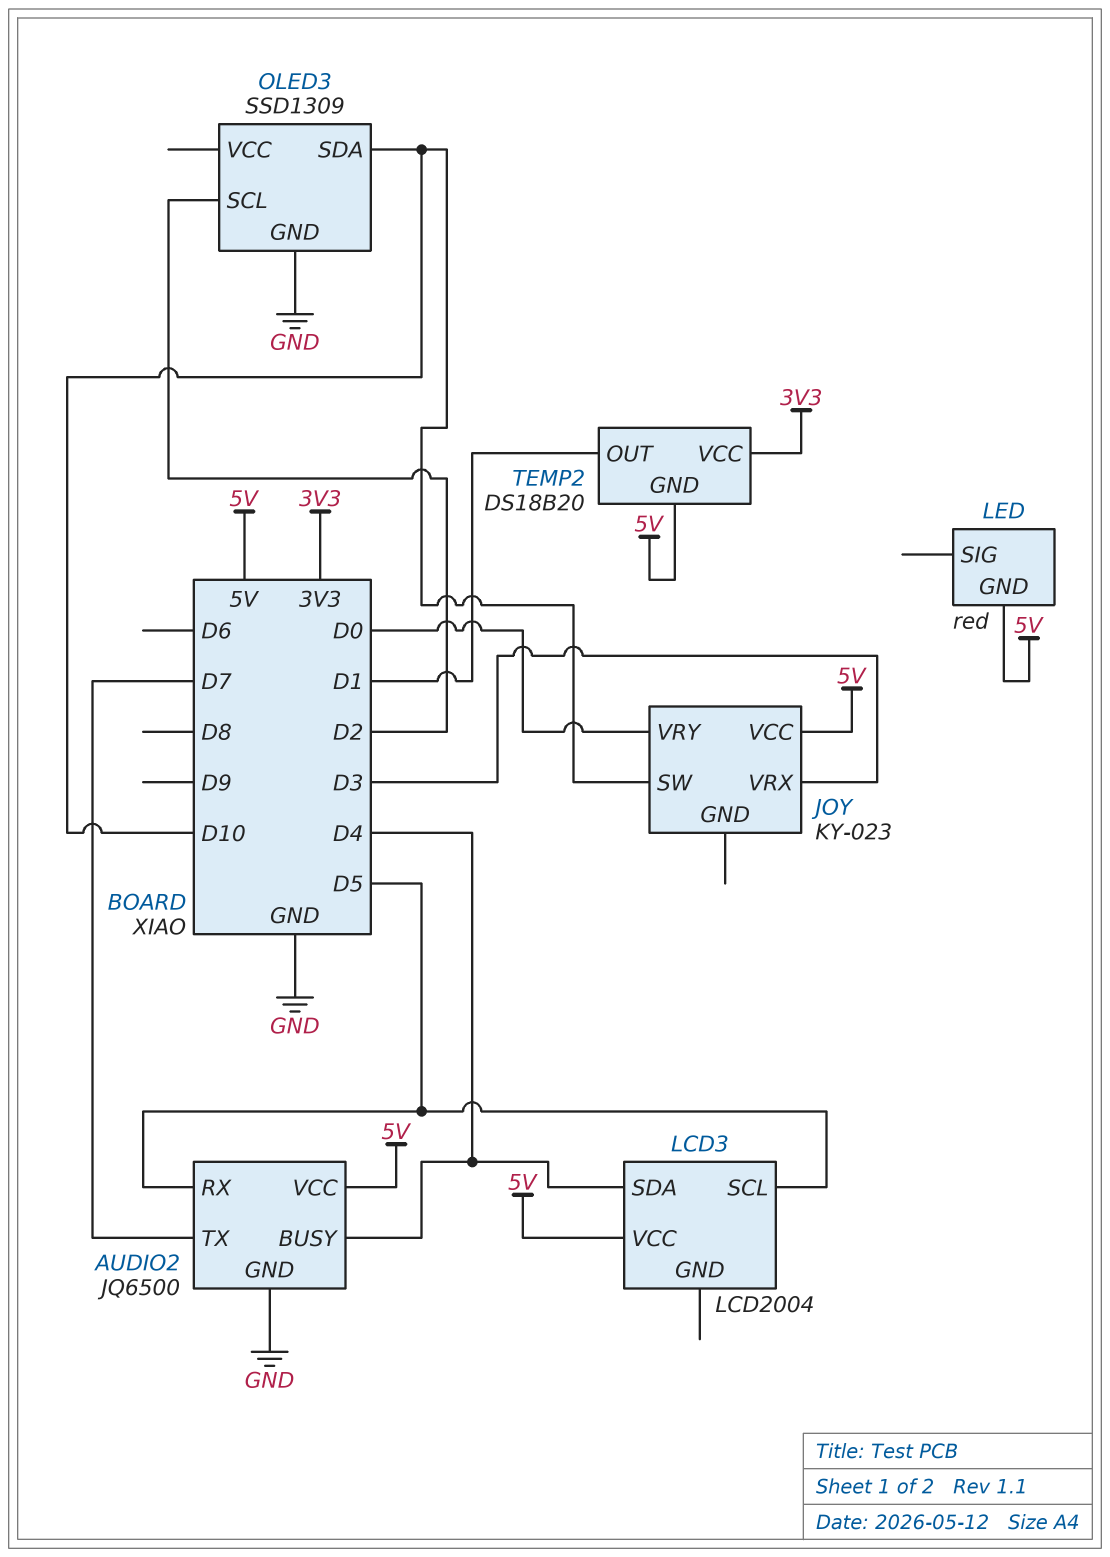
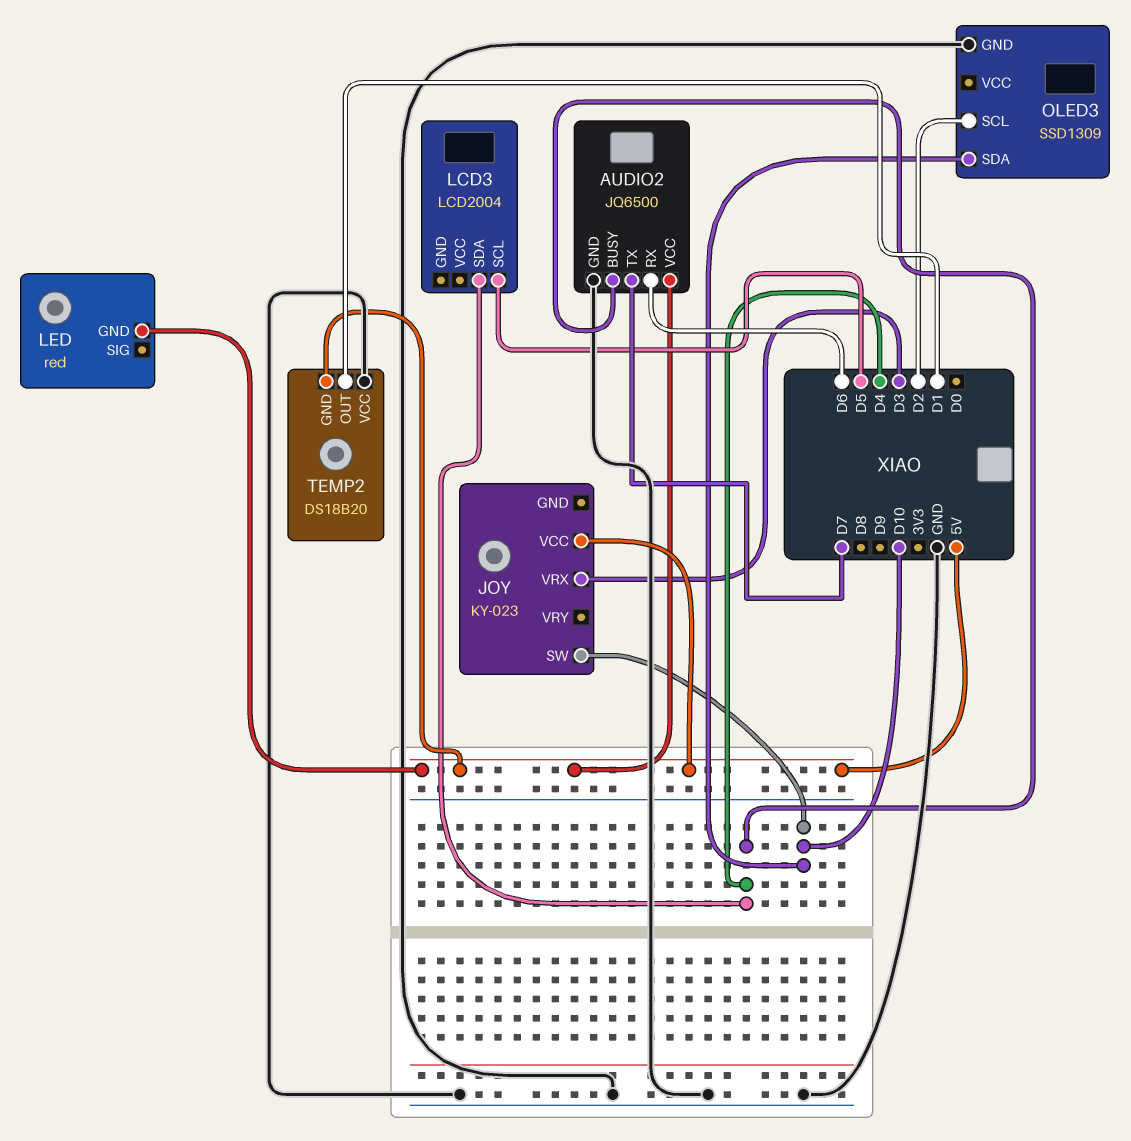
AUDIO2 pin RX: D5 -> D6
JOY pin VRY: D0 -> none
LCD3 pin VCC: 5V -> none
TEMP2 pin VCC: 3V3 -> GND

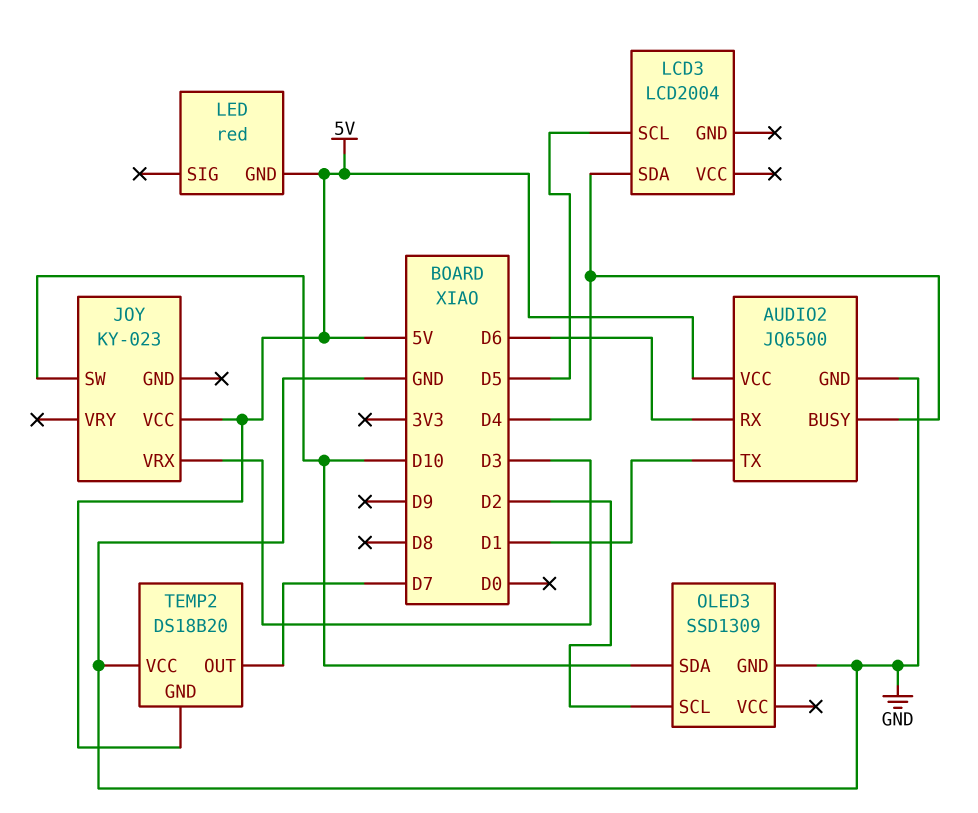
AUDIO2 pin TX: D7 -> D1
TEMP2 pin OUT: D1 -> D7

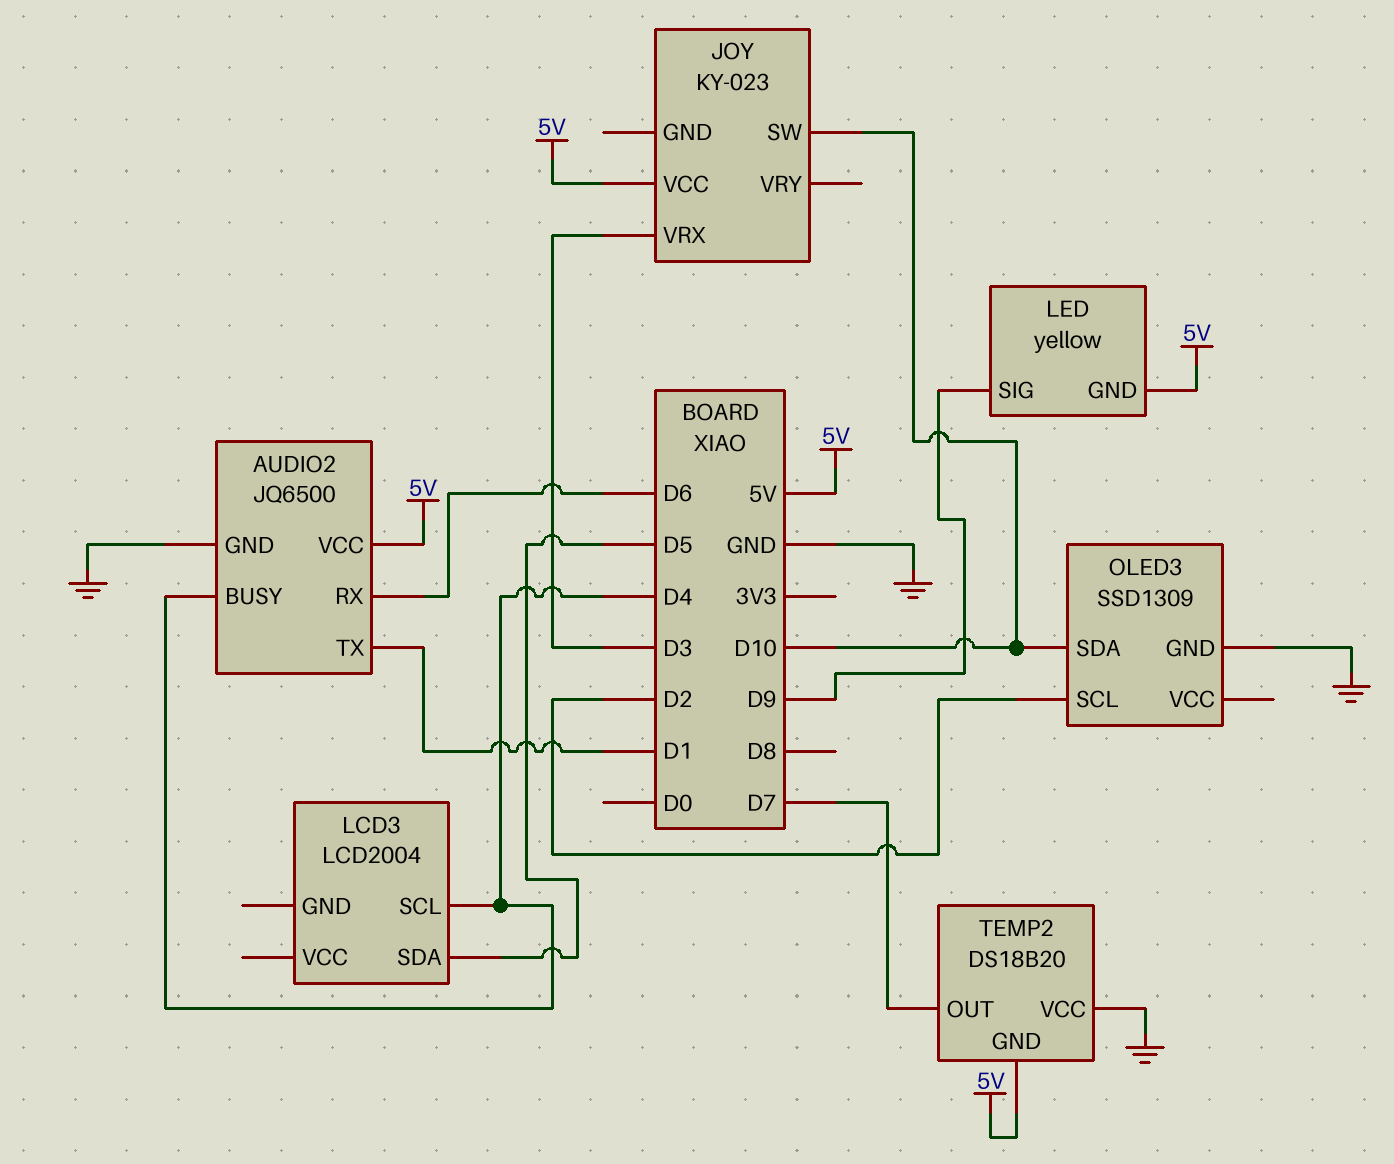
LCD3 pin SCL: D5 -> D4
LCD3 pin SDA: D4 -> D5
LED: red -> yellow
LED pin SIG: none -> D9

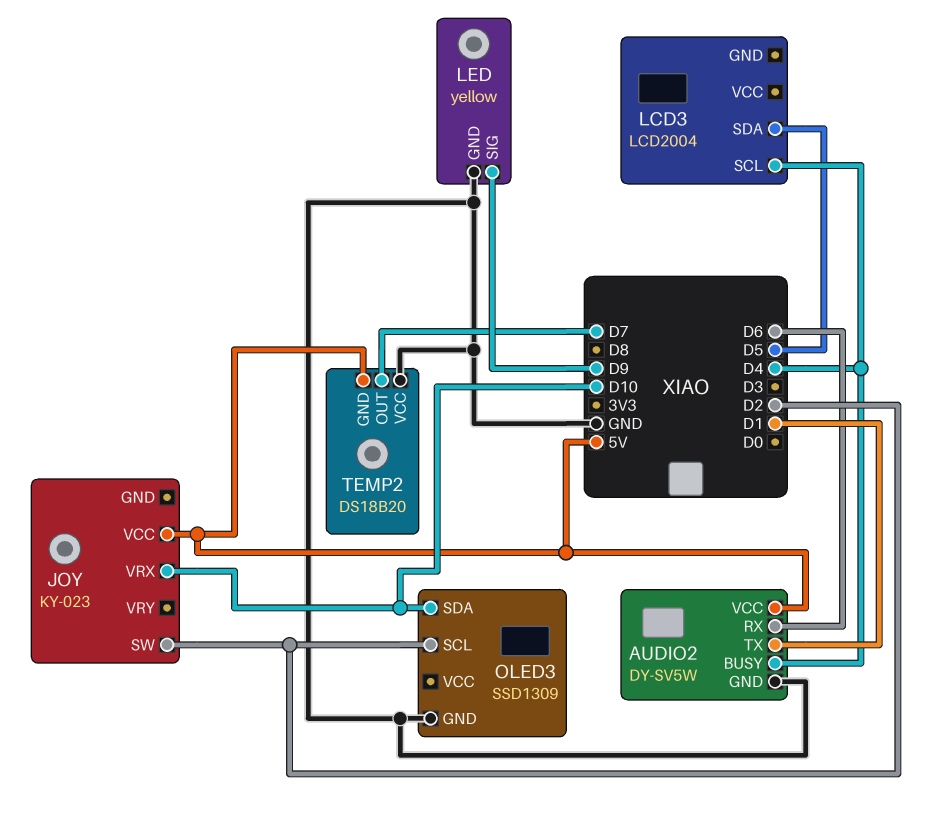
AUDIO2: JQ6500 -> DY-SV5W
JOY pin SW: D10 -> D2
JOY pin VRX: D3 -> D10
LED pin GND: 5V -> GND

